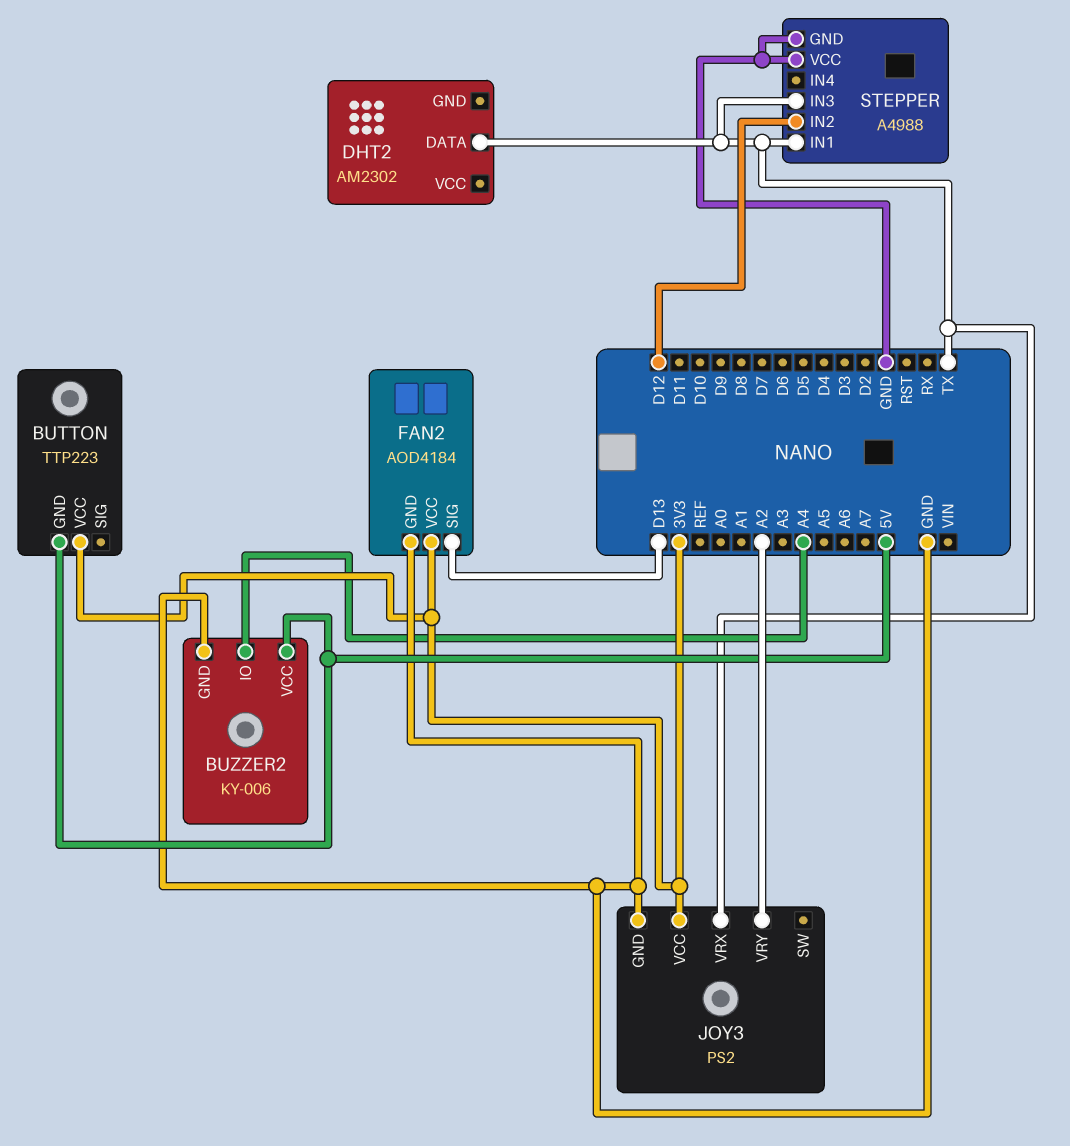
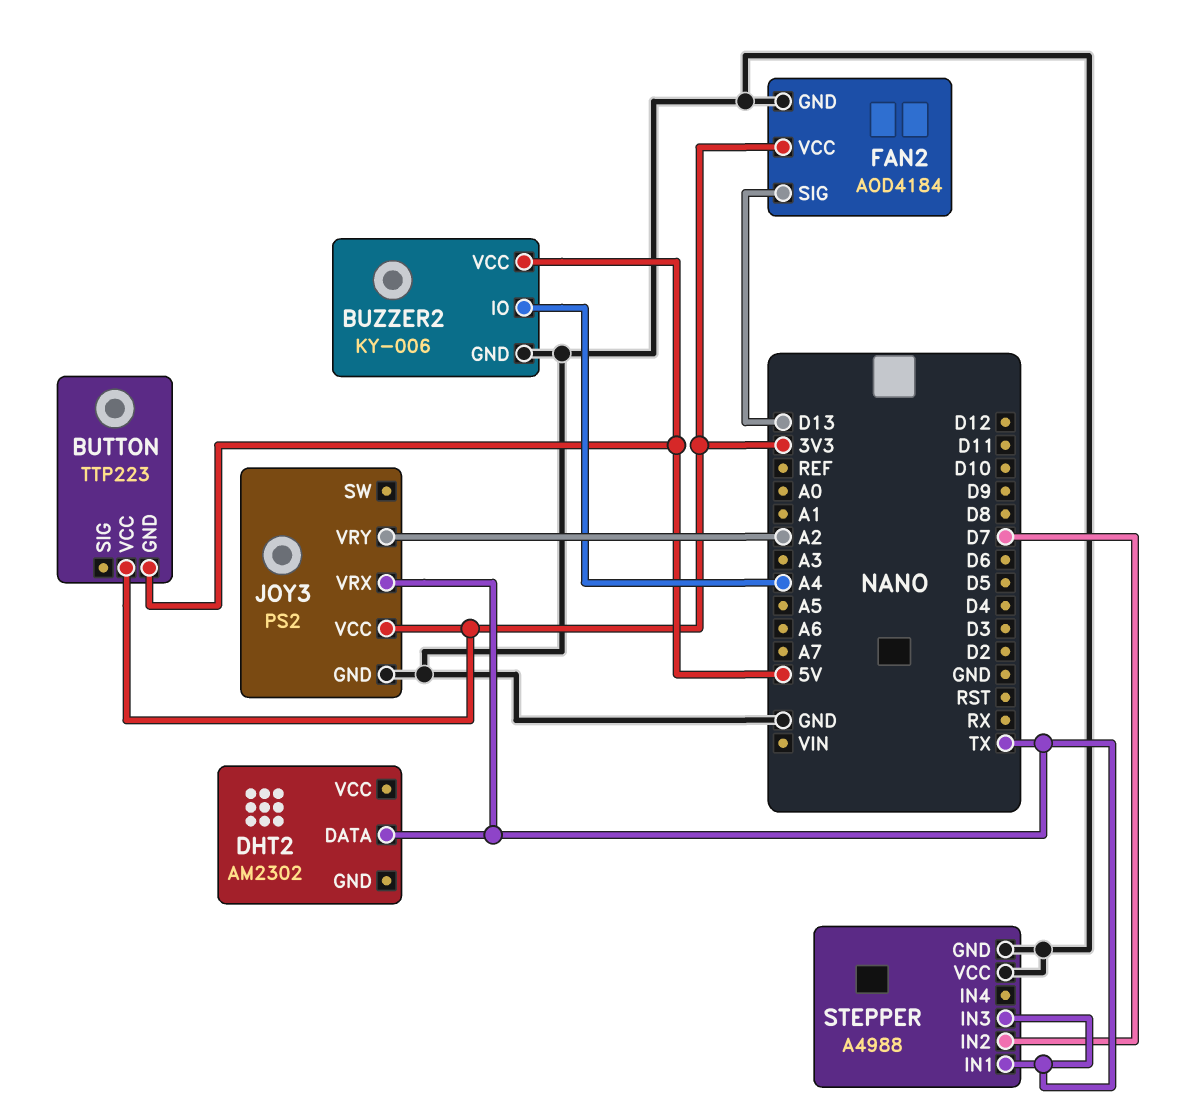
STEPPER pin IN2: D12 -> D7

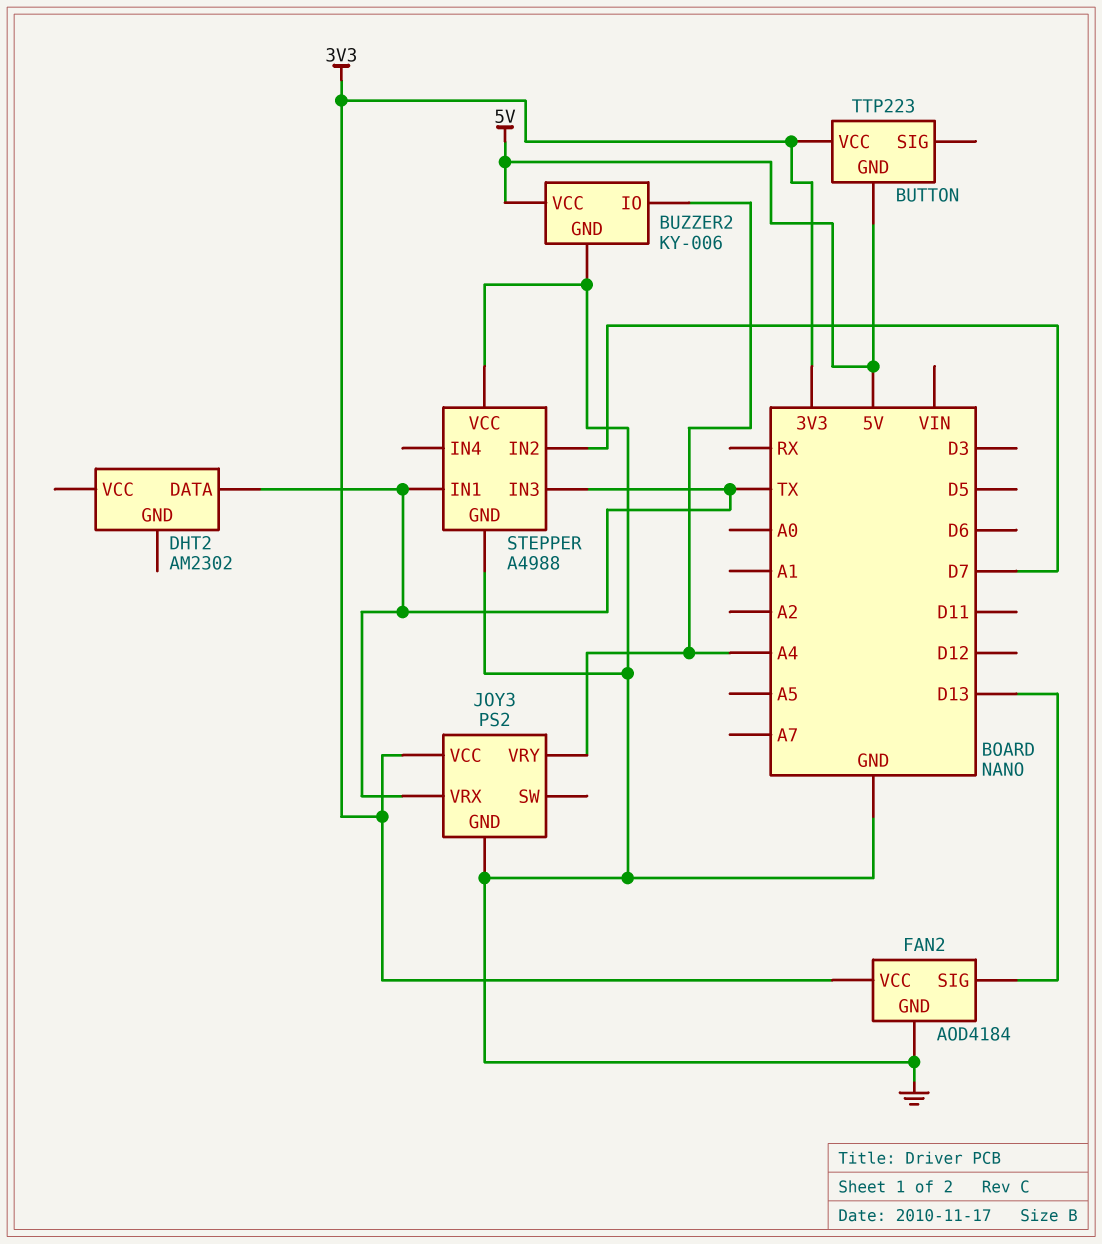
JOY3 pin VRY: A2 -> A4

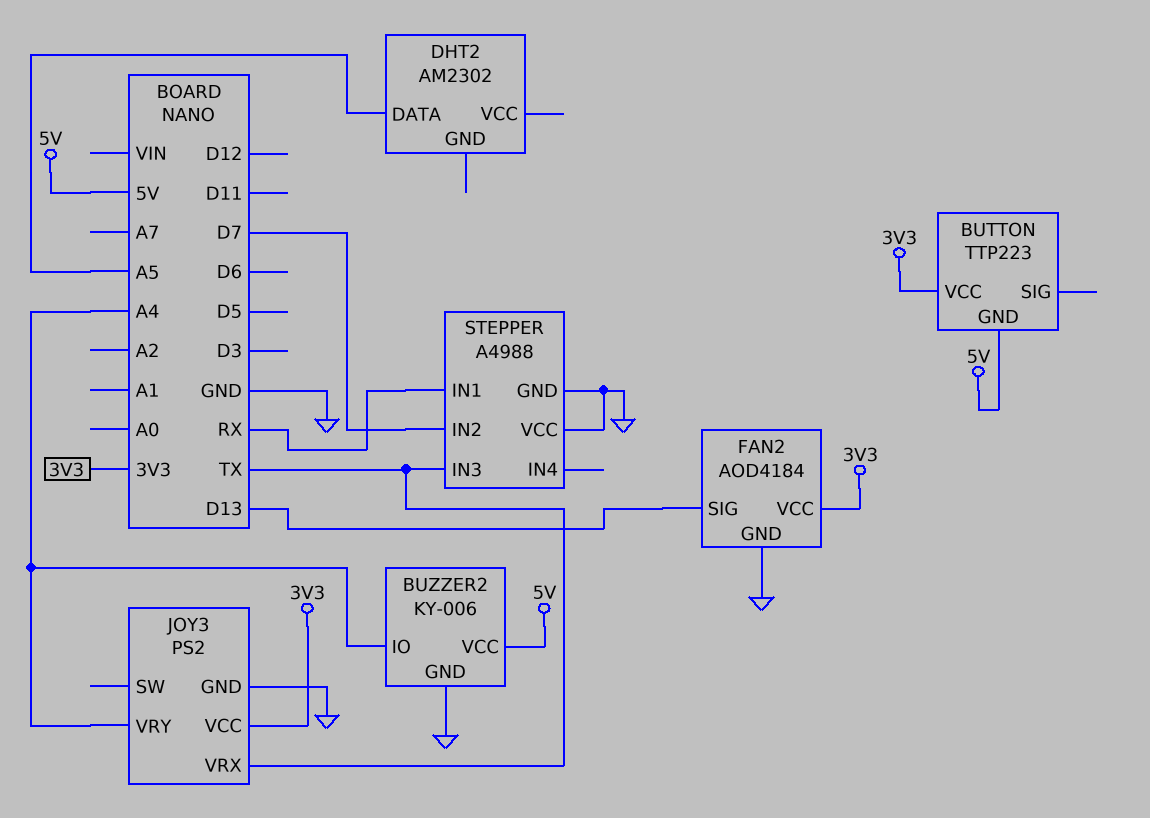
DHT2 pin DATA: TX -> A5
STEPPER pin IN1: TX -> RX

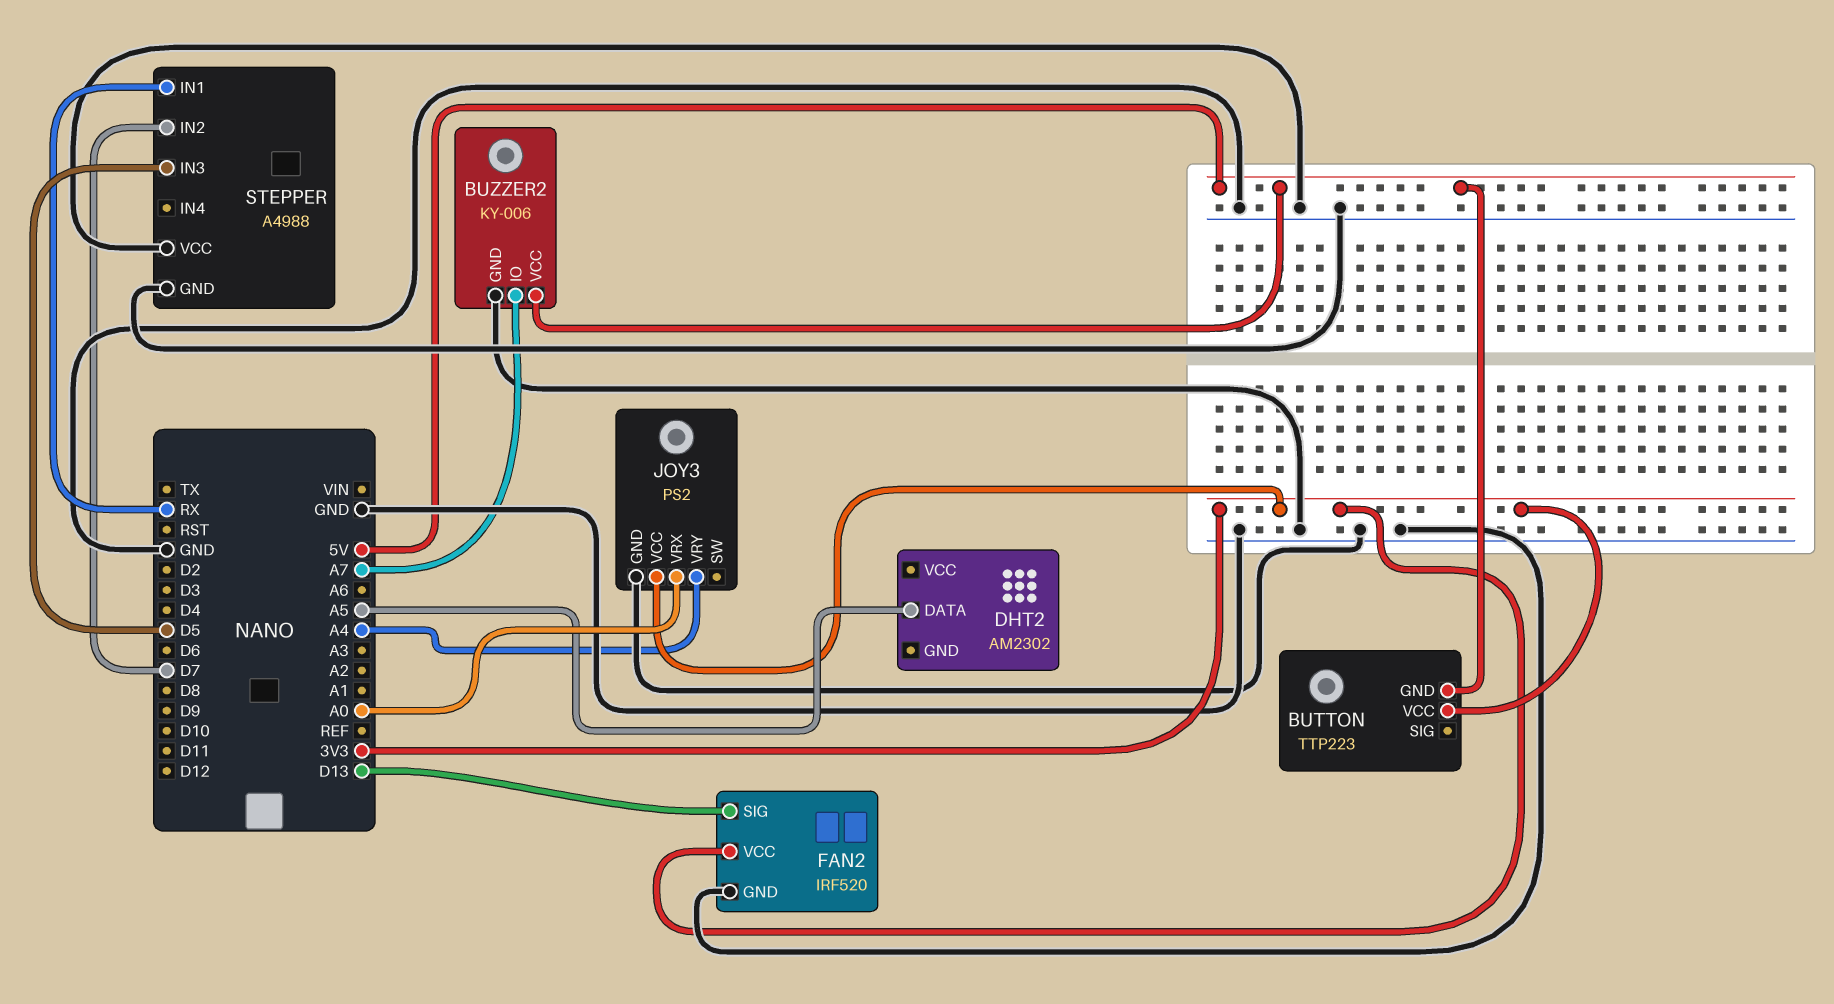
BUZZER2 pin IO: A4 -> A7
FAN2: AOD4184 -> IRF520
JOY3 pin VRX: TX -> A0
STEPPER pin IN3: TX -> D5

